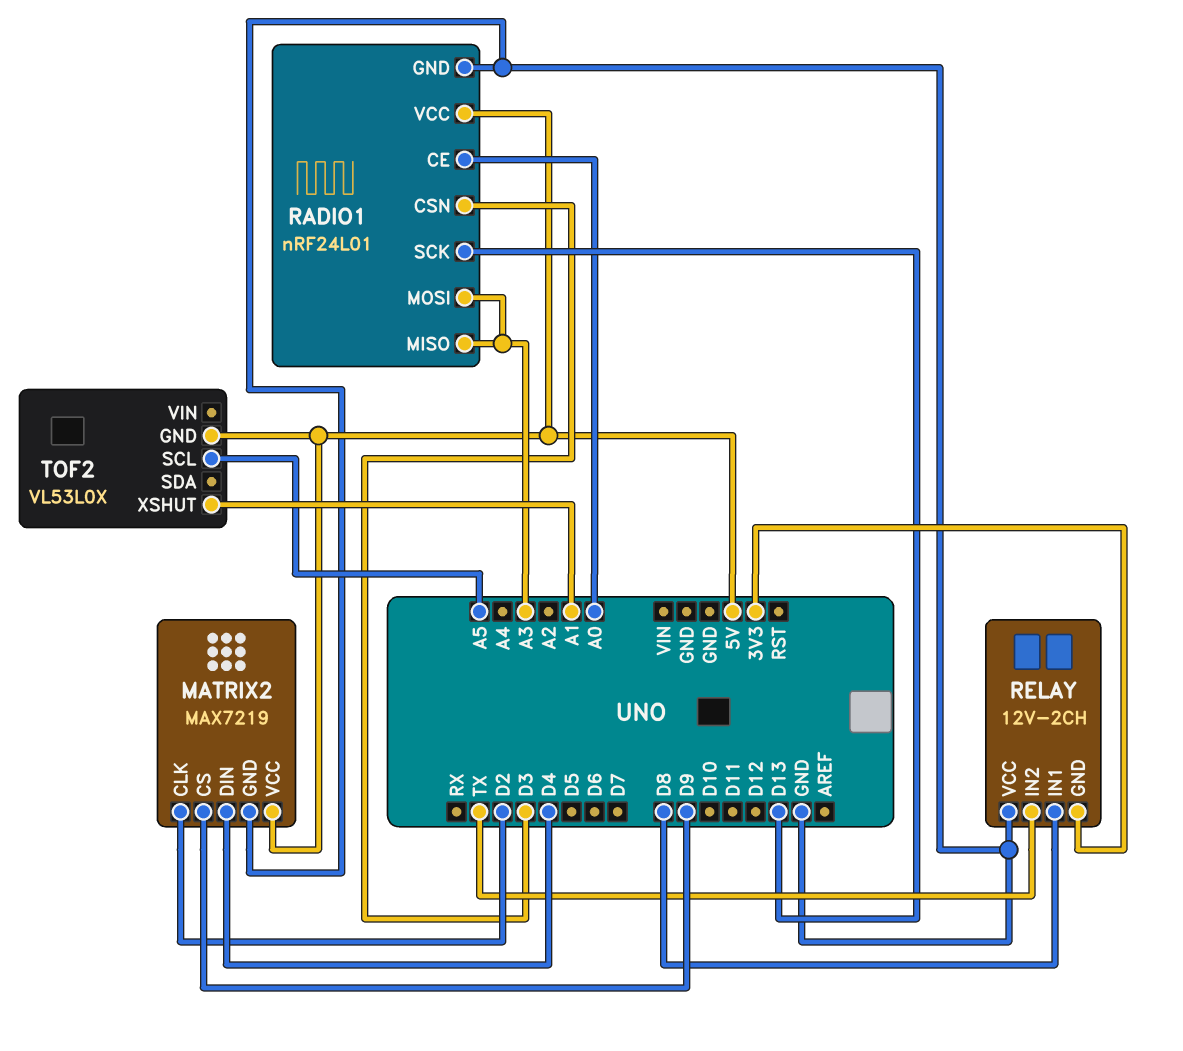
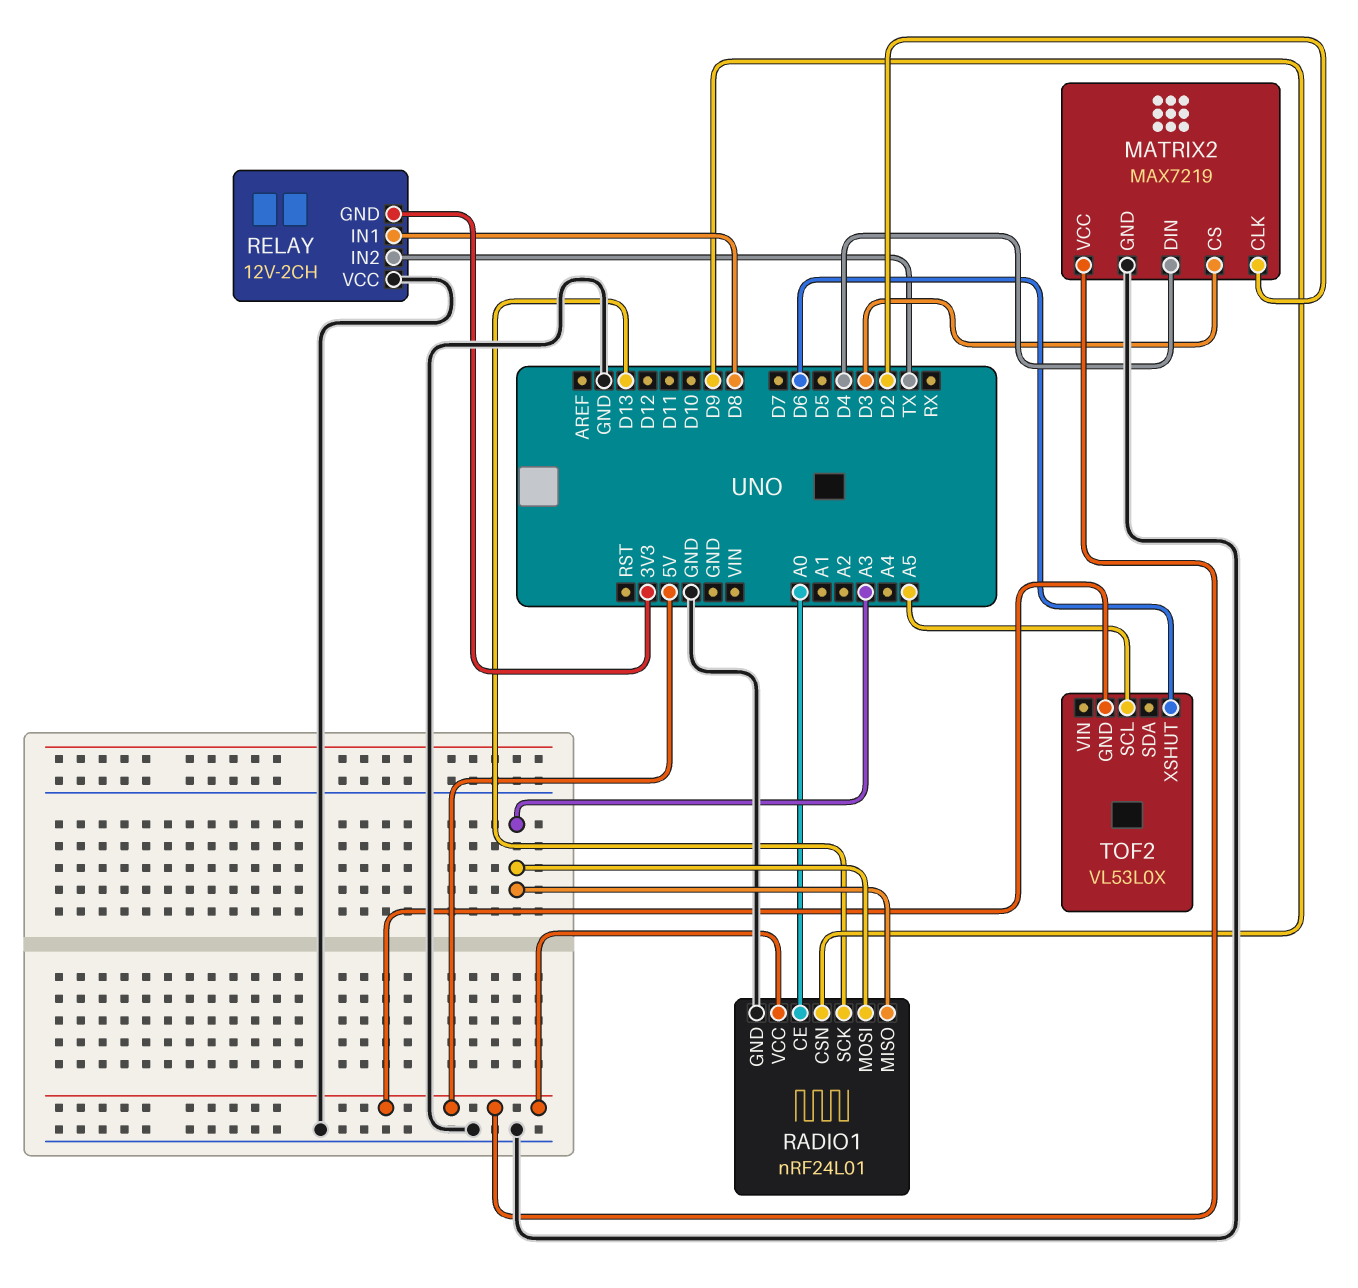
MATRIX2 pin CS: D9 -> D3
RADIO1 pin CSN: D3 -> D9
TOF2 pin XSHUT: A1 -> D6

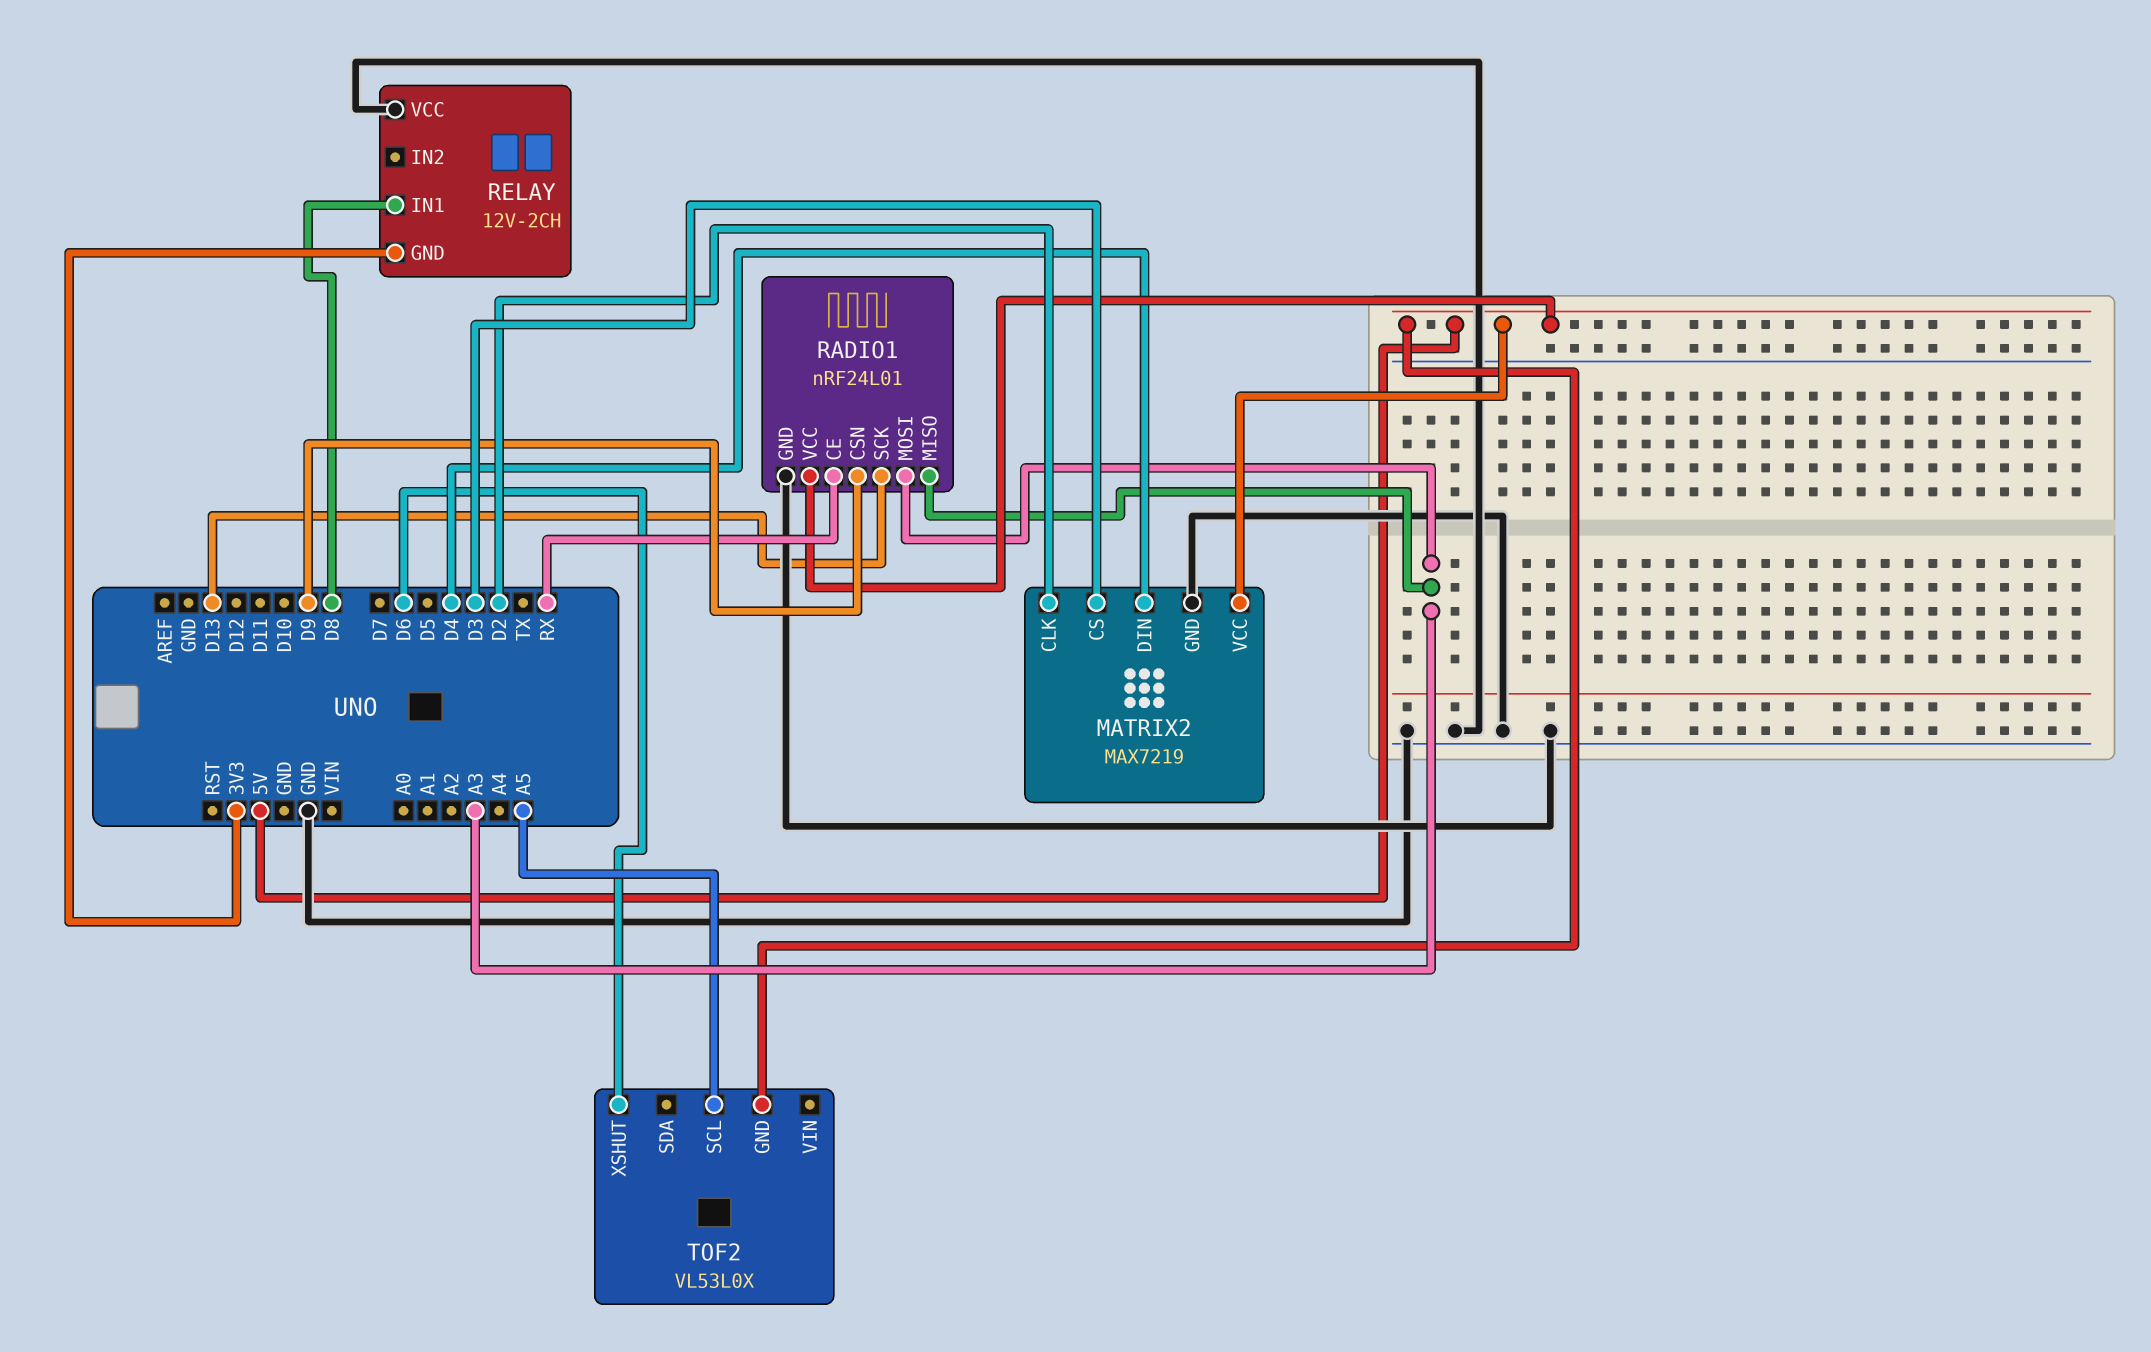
RADIO1 pin CE: A0 -> RX
RELAY pin IN2: TX -> none

